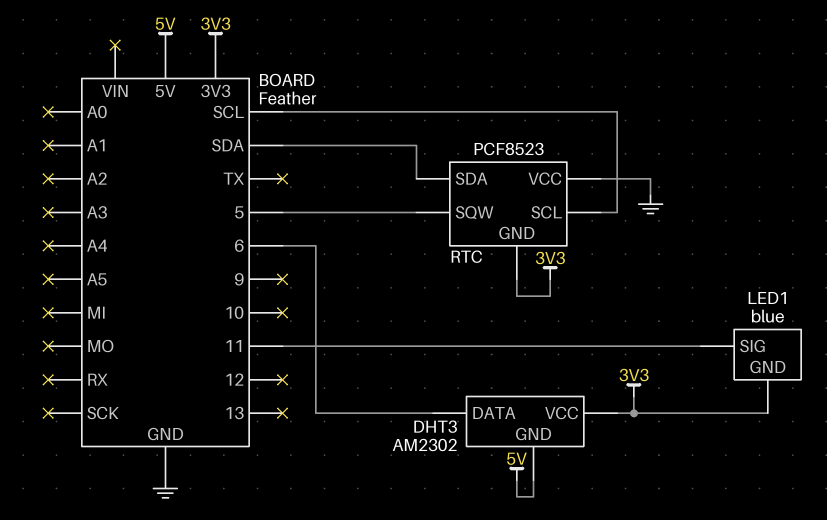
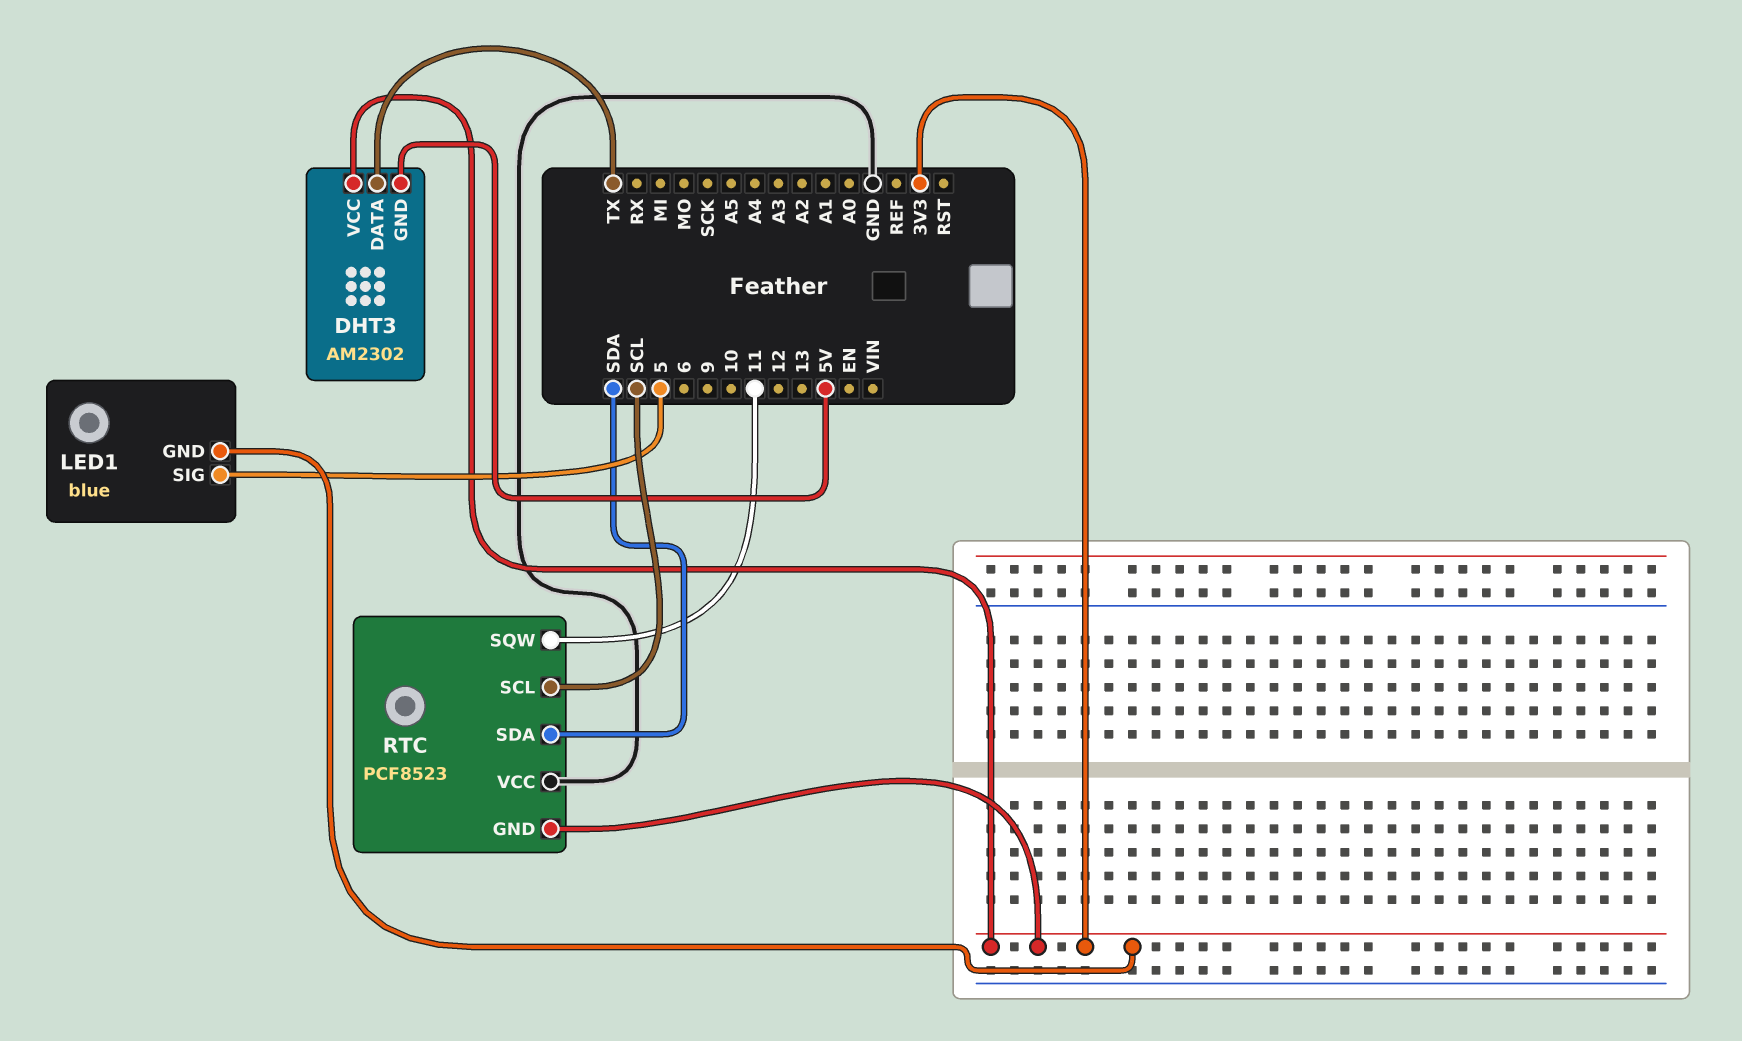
DHT3 pin DATA: 6 -> TX
LED1 pin SIG: 11 -> 5
RTC pin SQW: 5 -> 11

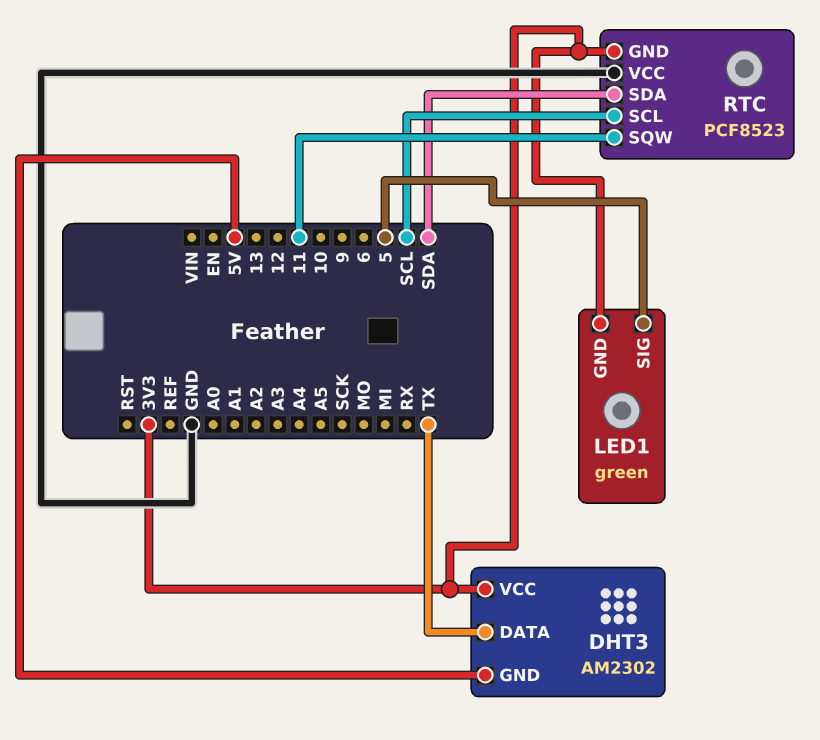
LED1: blue -> green

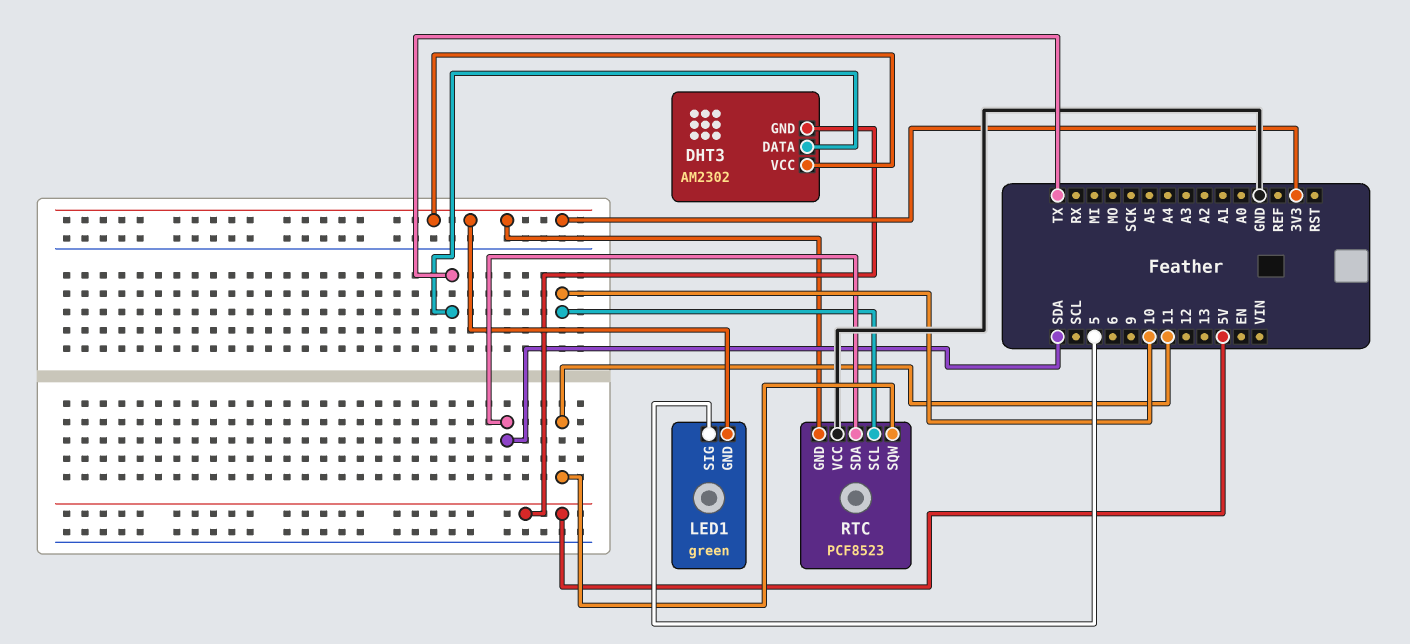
RTC pin SCL: SCL -> 10

